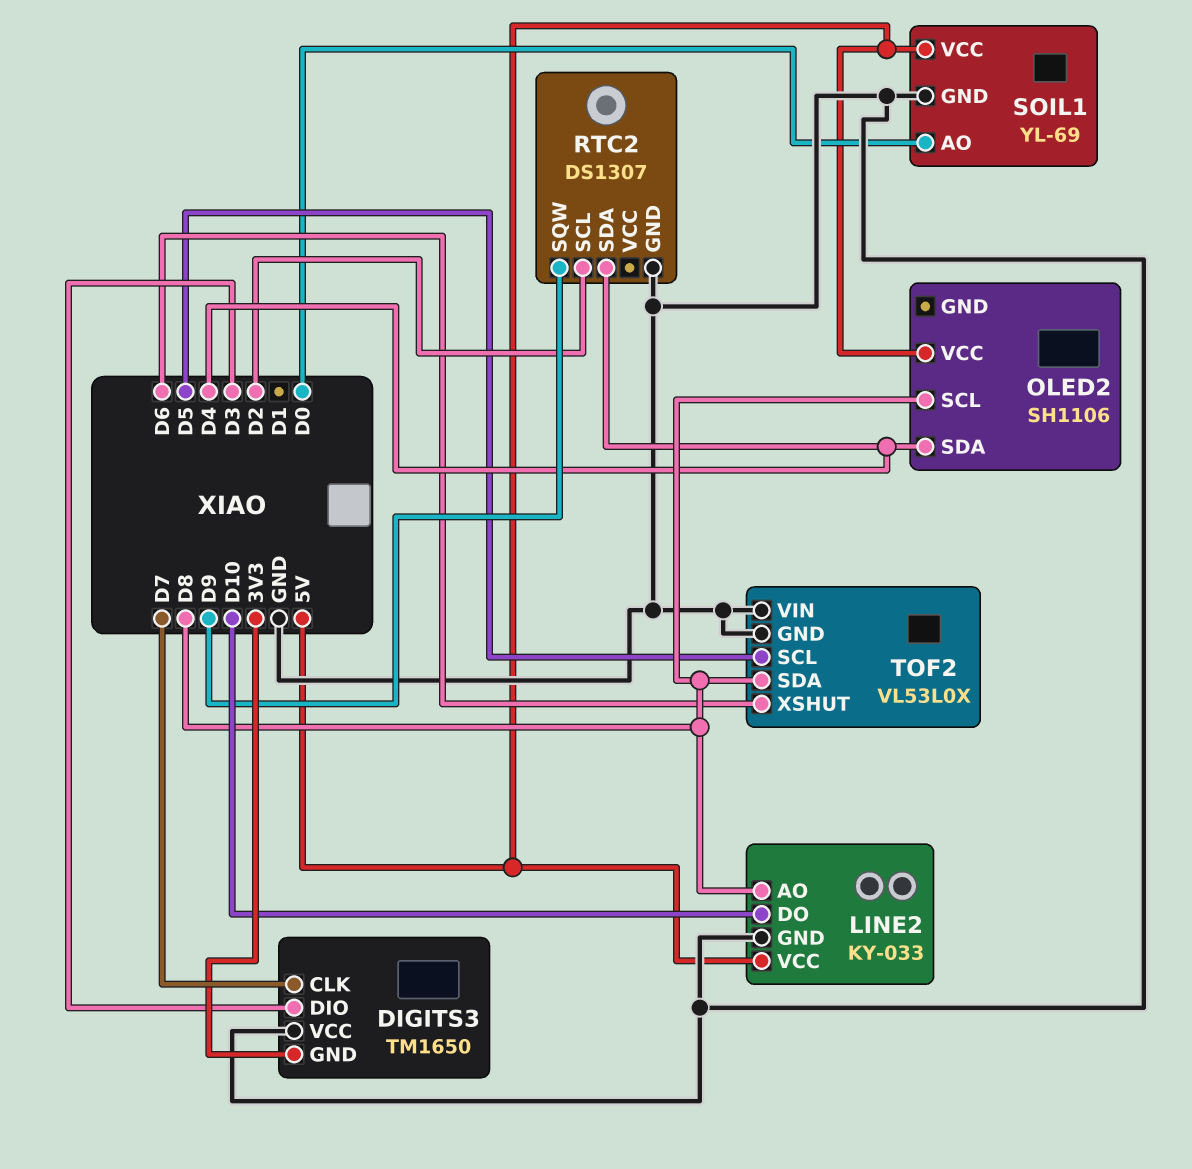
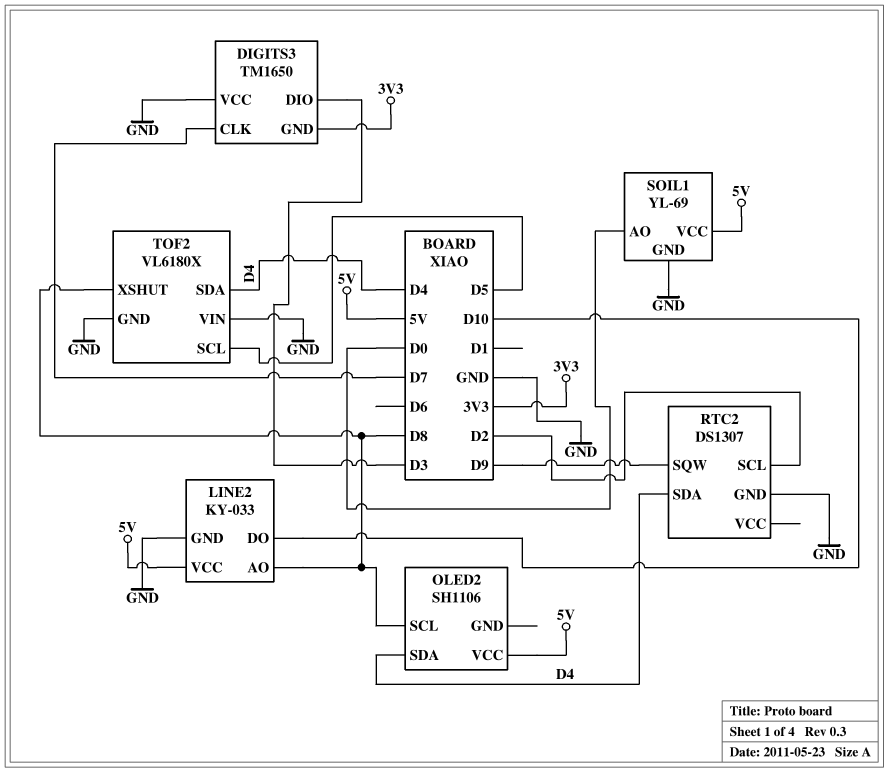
TOF2: VL53L0X -> VL6180X
TOF2 pin SDA: D8 -> D4
TOF2 pin XSHUT: D6 -> D8

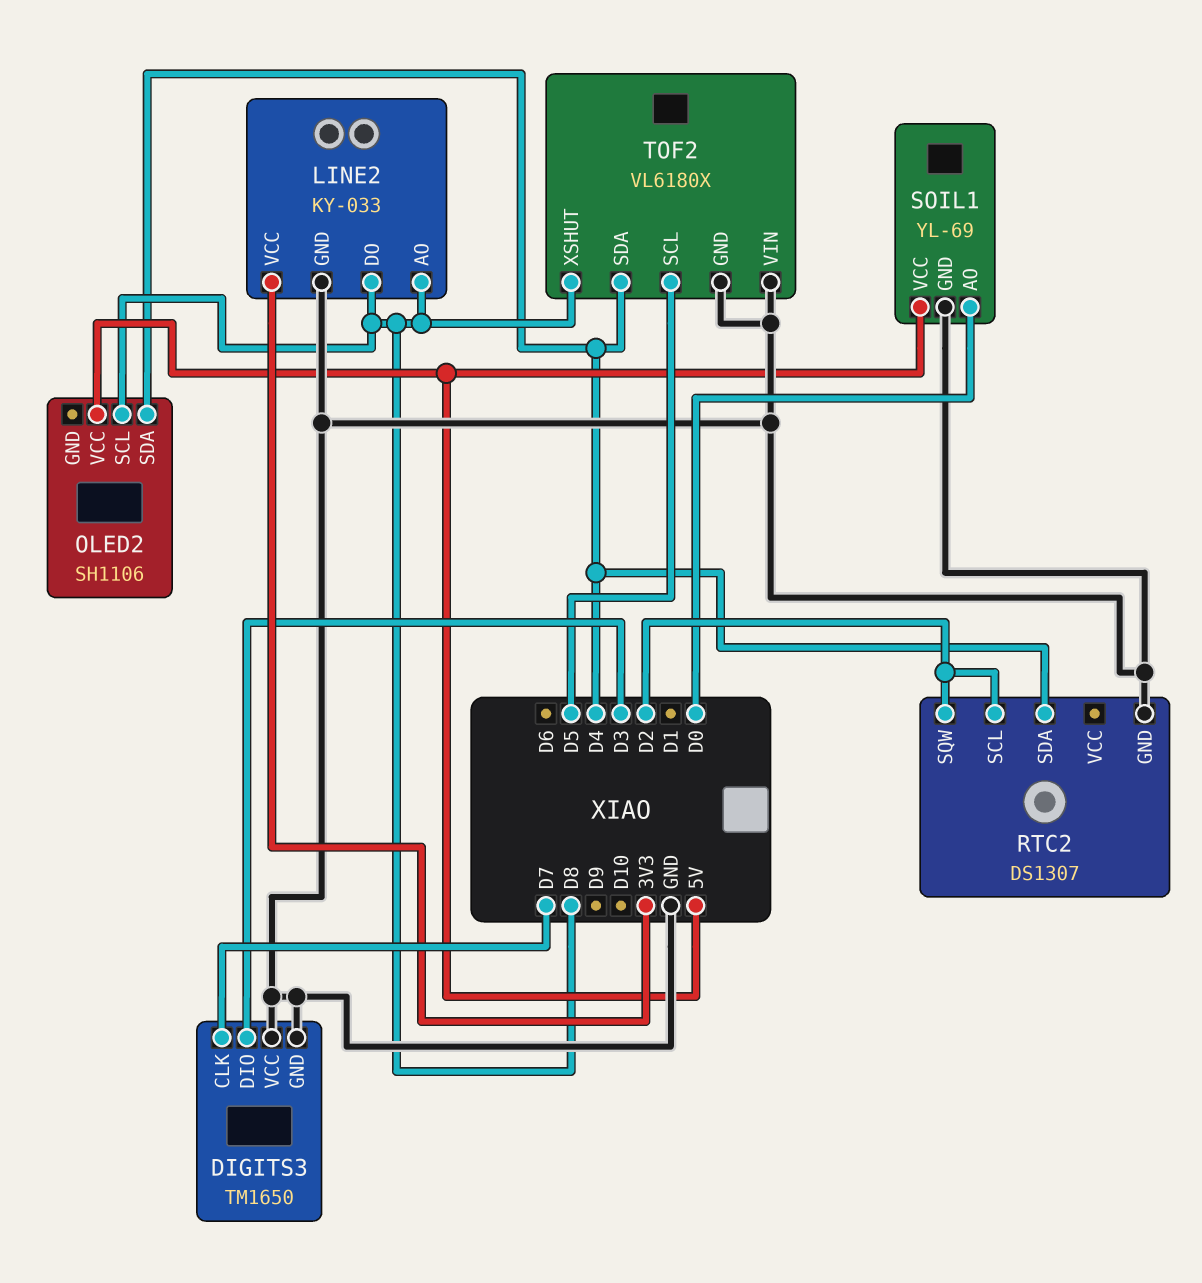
DIGITS3 pin GND: 3V3 -> GND
LINE2 pin DO: D10 -> D8
LINE2 pin VCC: 5V -> 3V3
RTC2 pin SQW: D9 -> D2

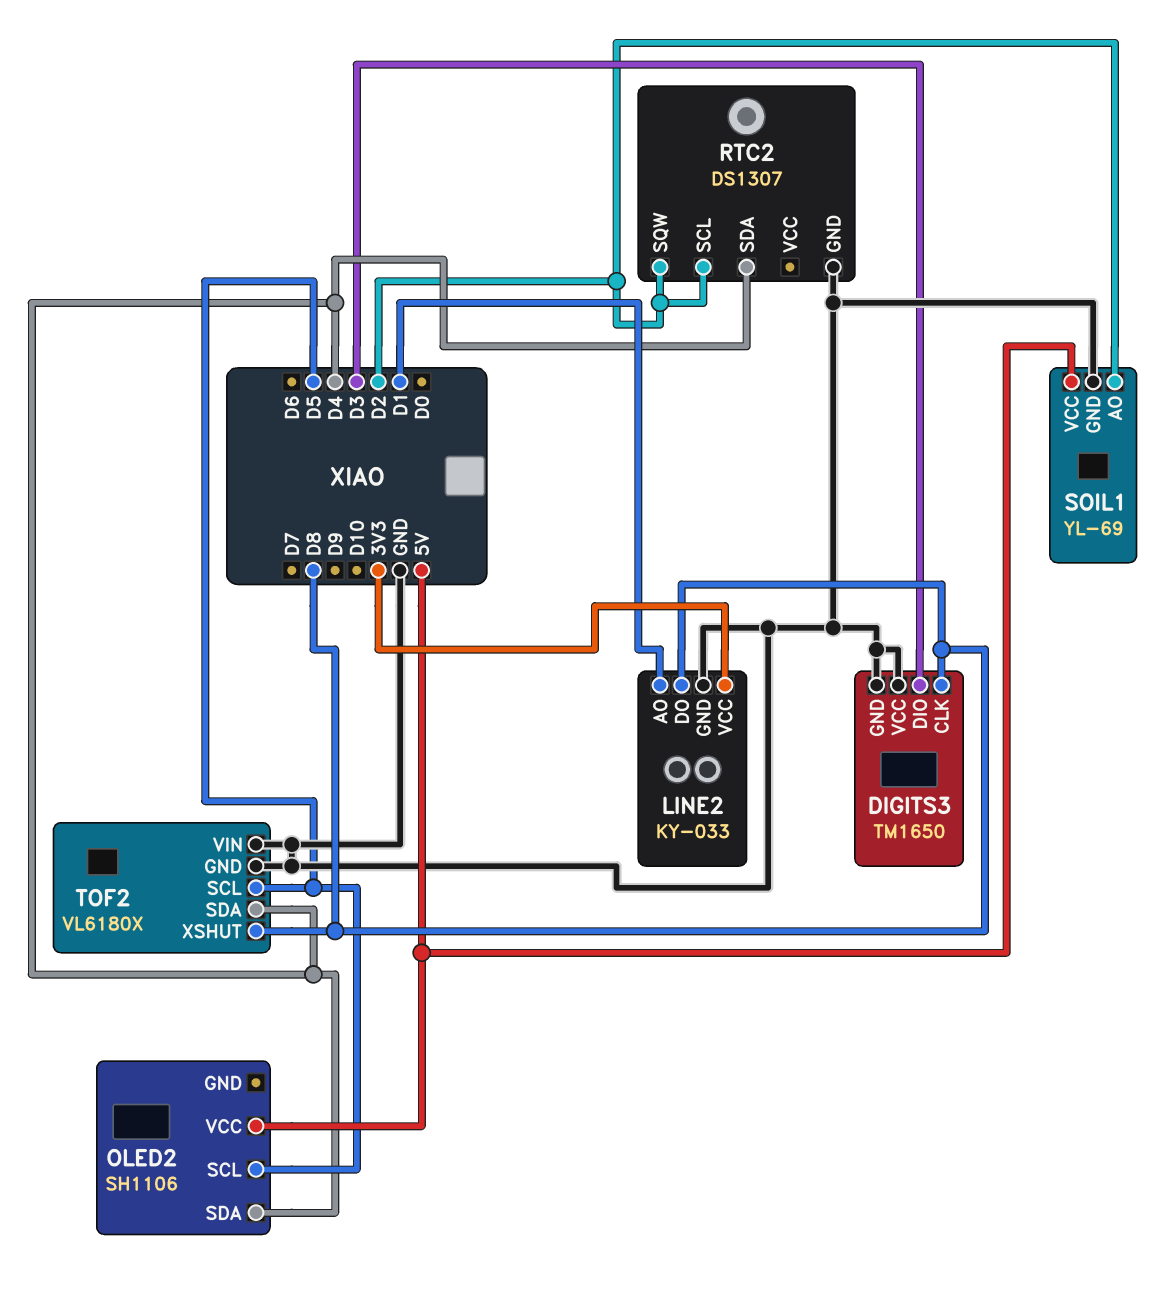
DIGITS3 pin CLK: D7 -> D8
LINE2 pin AO: D8 -> D1
OLED2 pin SCL: D8 -> D5
SOIL1 pin AO: D0 -> D2

